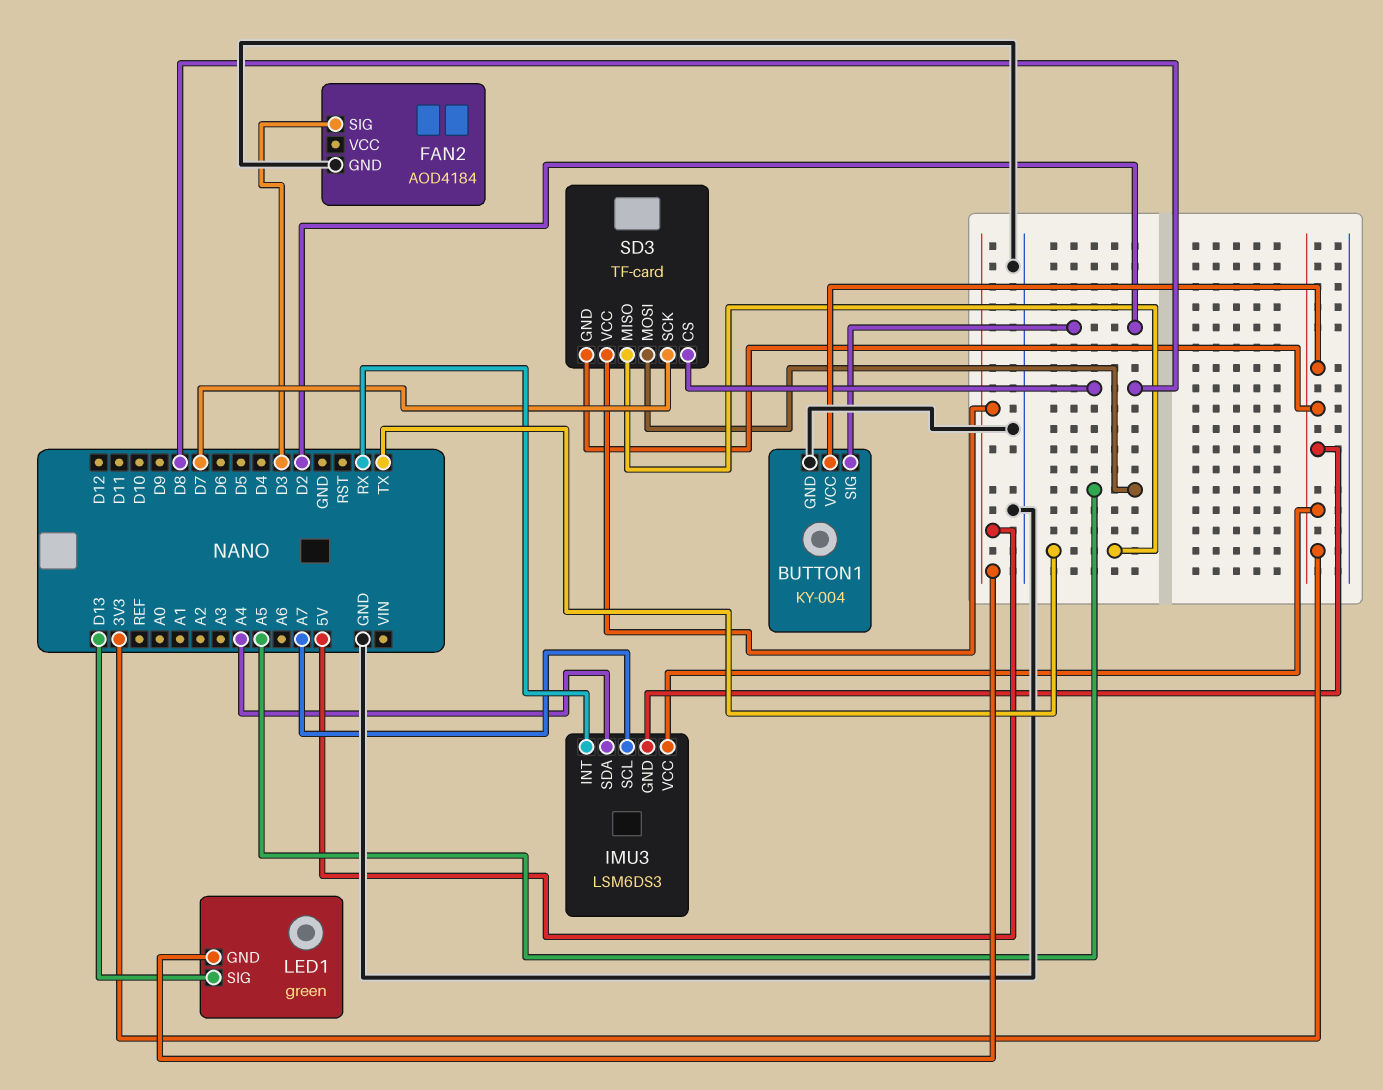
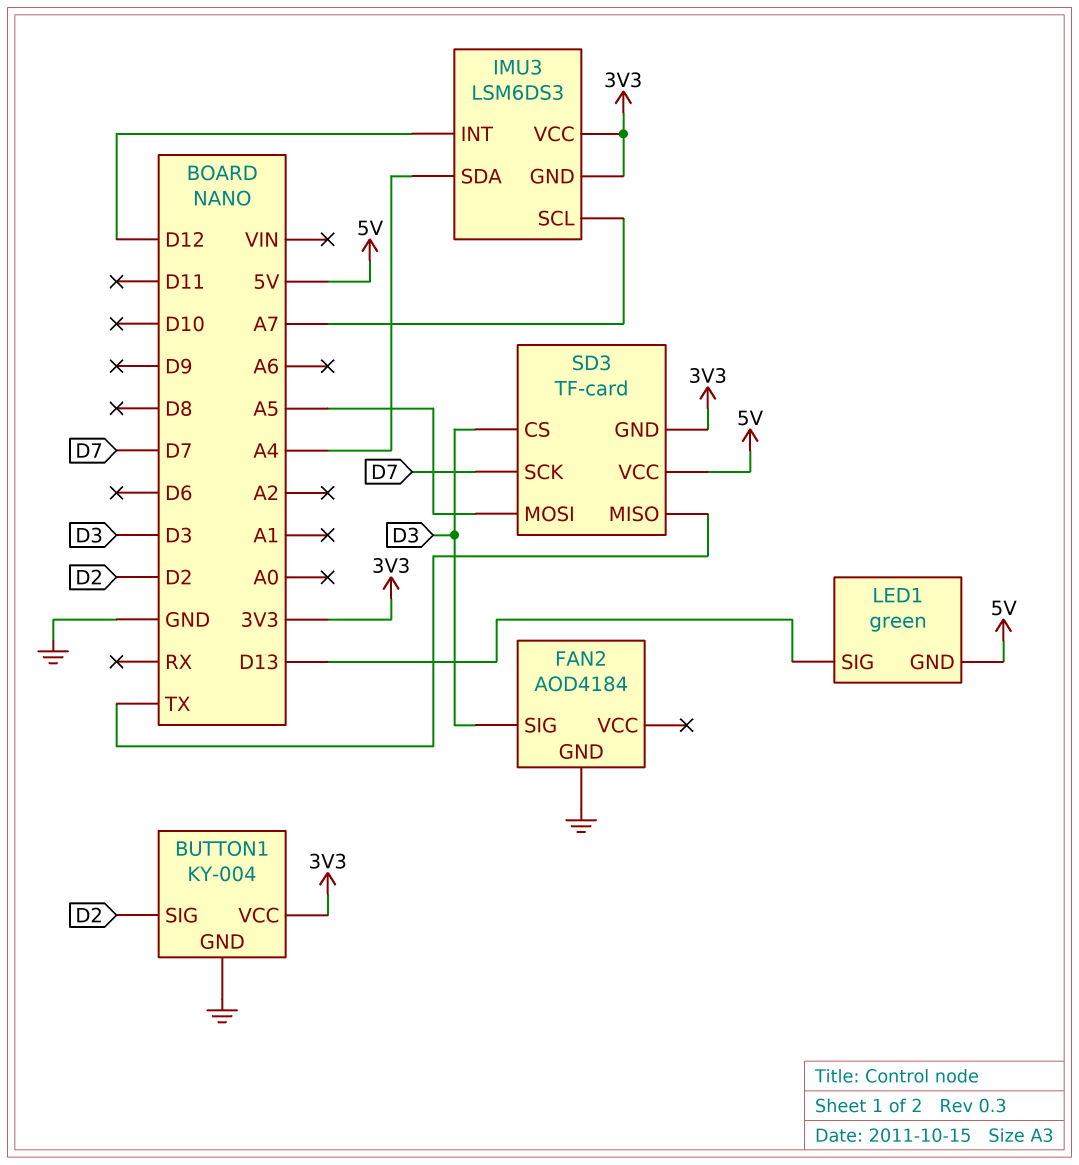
IMU3 pin INT: RX -> D12
SD3 pin CS: D8 -> D3

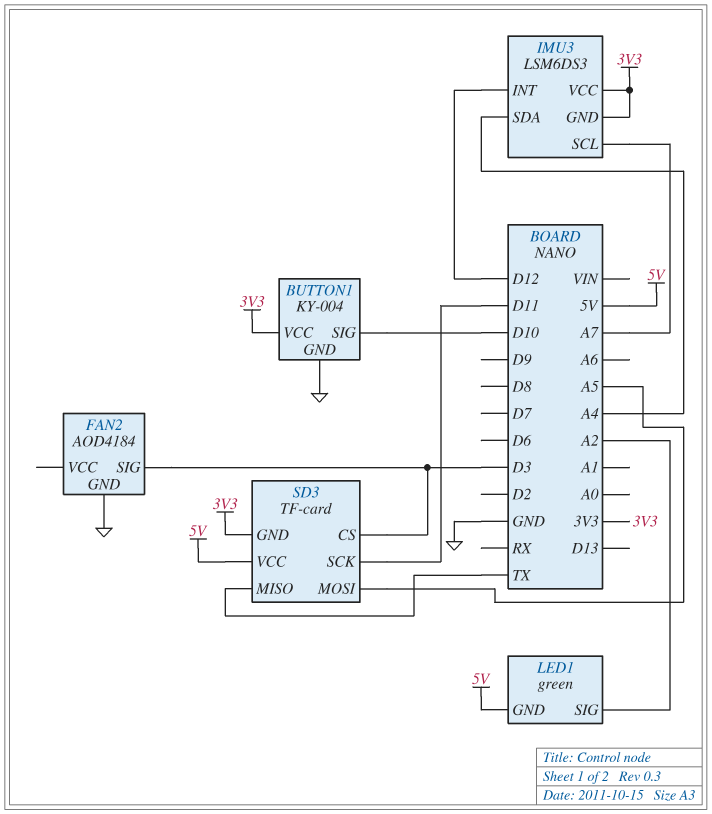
BUTTON1 pin SIG: D2 -> D10
LED1 pin SIG: D13 -> A2
SD3 pin SCK: D7 -> D11

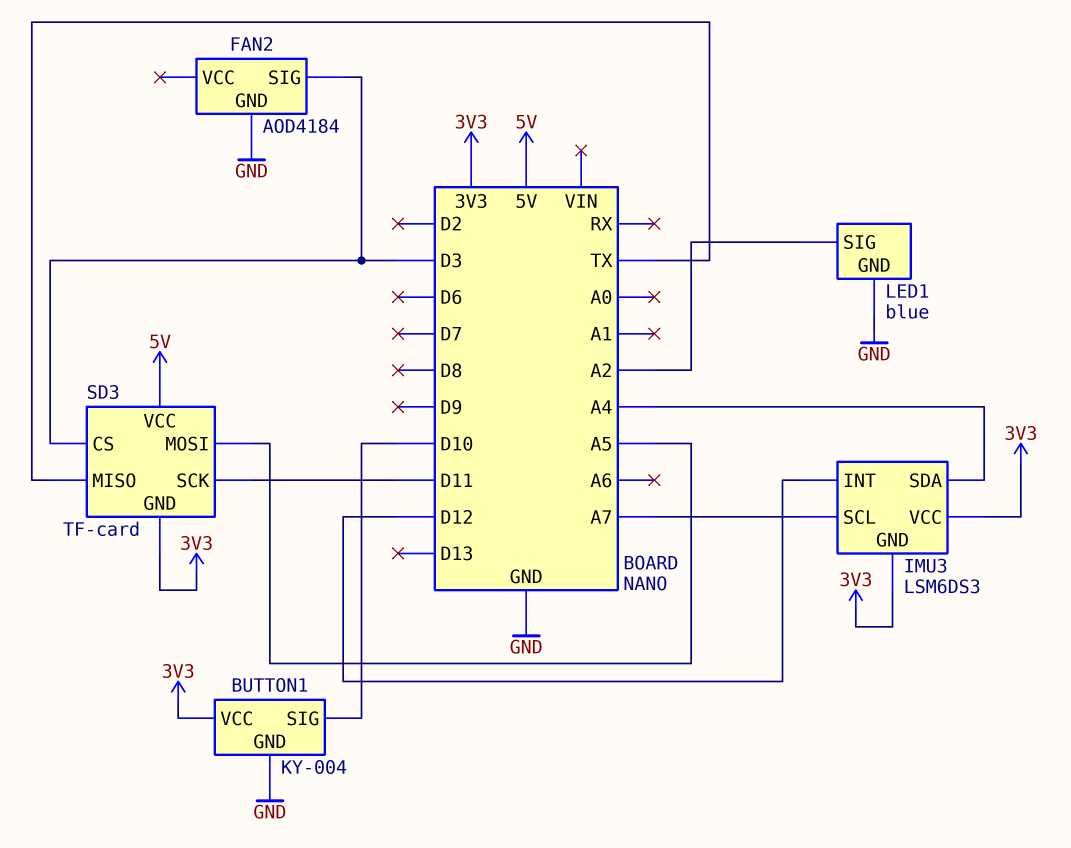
LED1: green -> blue
LED1 pin GND: 5V -> GND

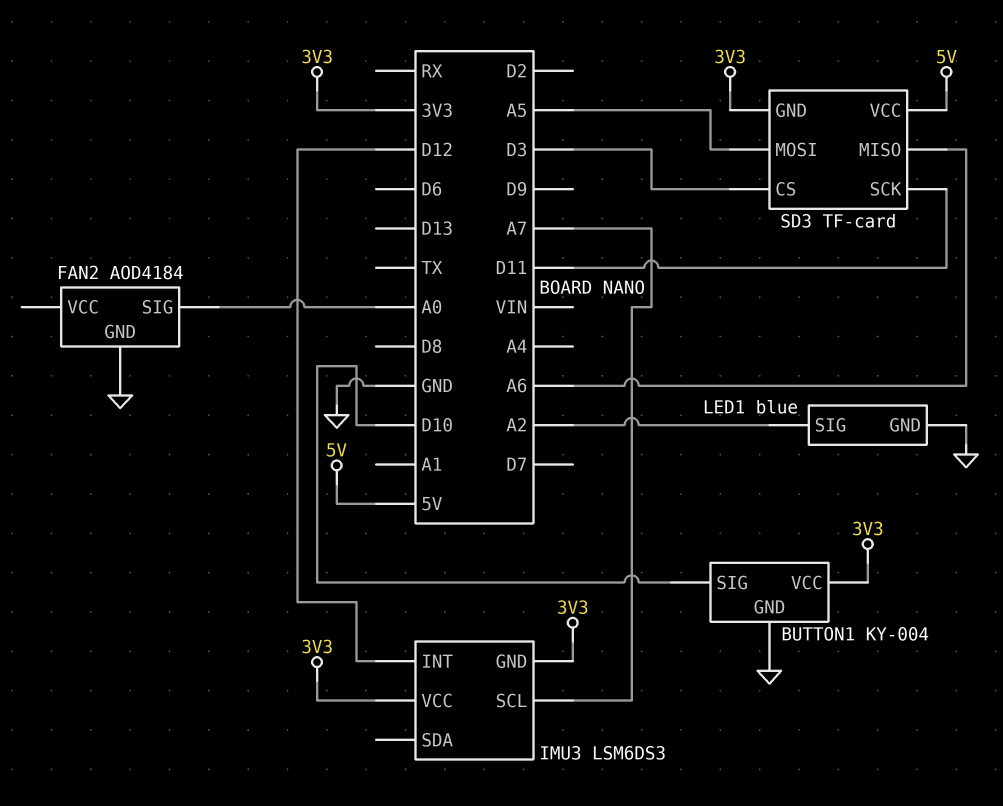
FAN2 pin SIG: D3 -> A0
IMU3 pin SDA: A4 -> none
SD3 pin MISO: TX -> A6

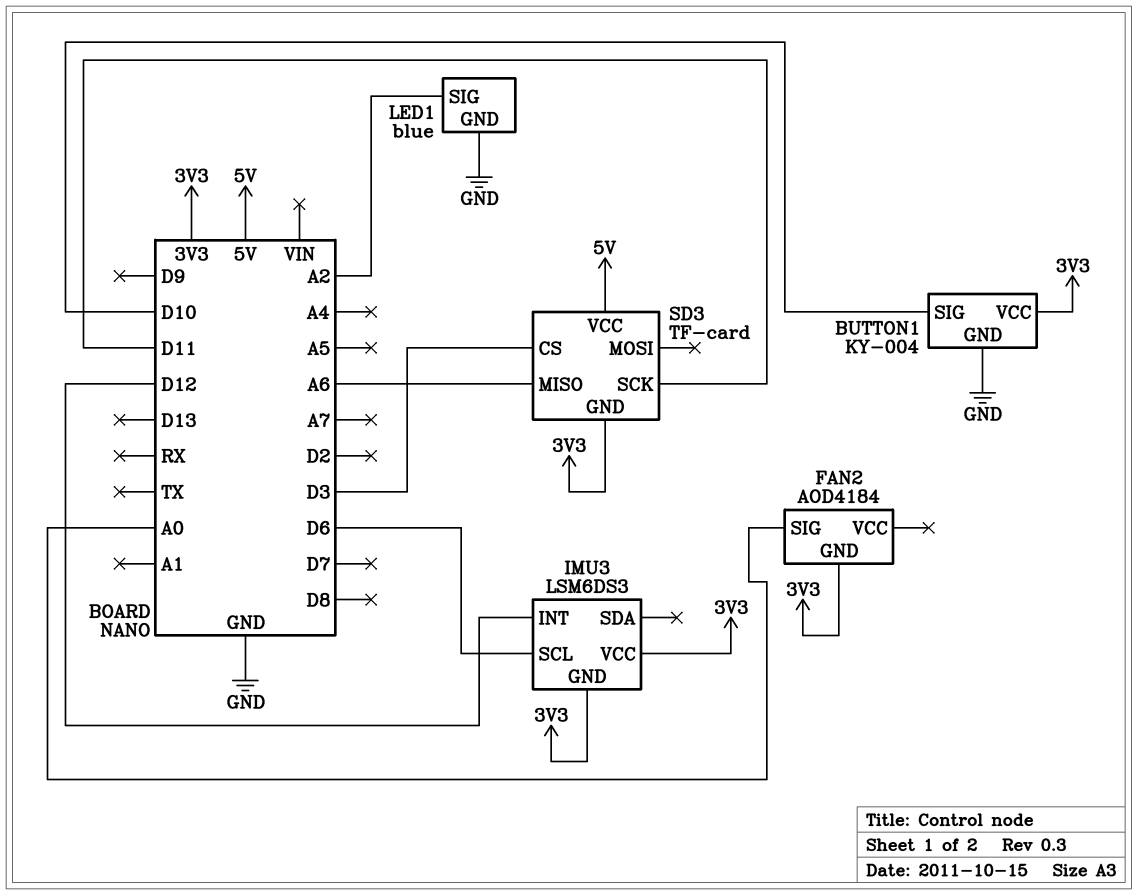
FAN2 pin GND: GND -> 3V3
IMU3 pin SCL: A7 -> D6
SD3 pin MOSI: A5 -> none

